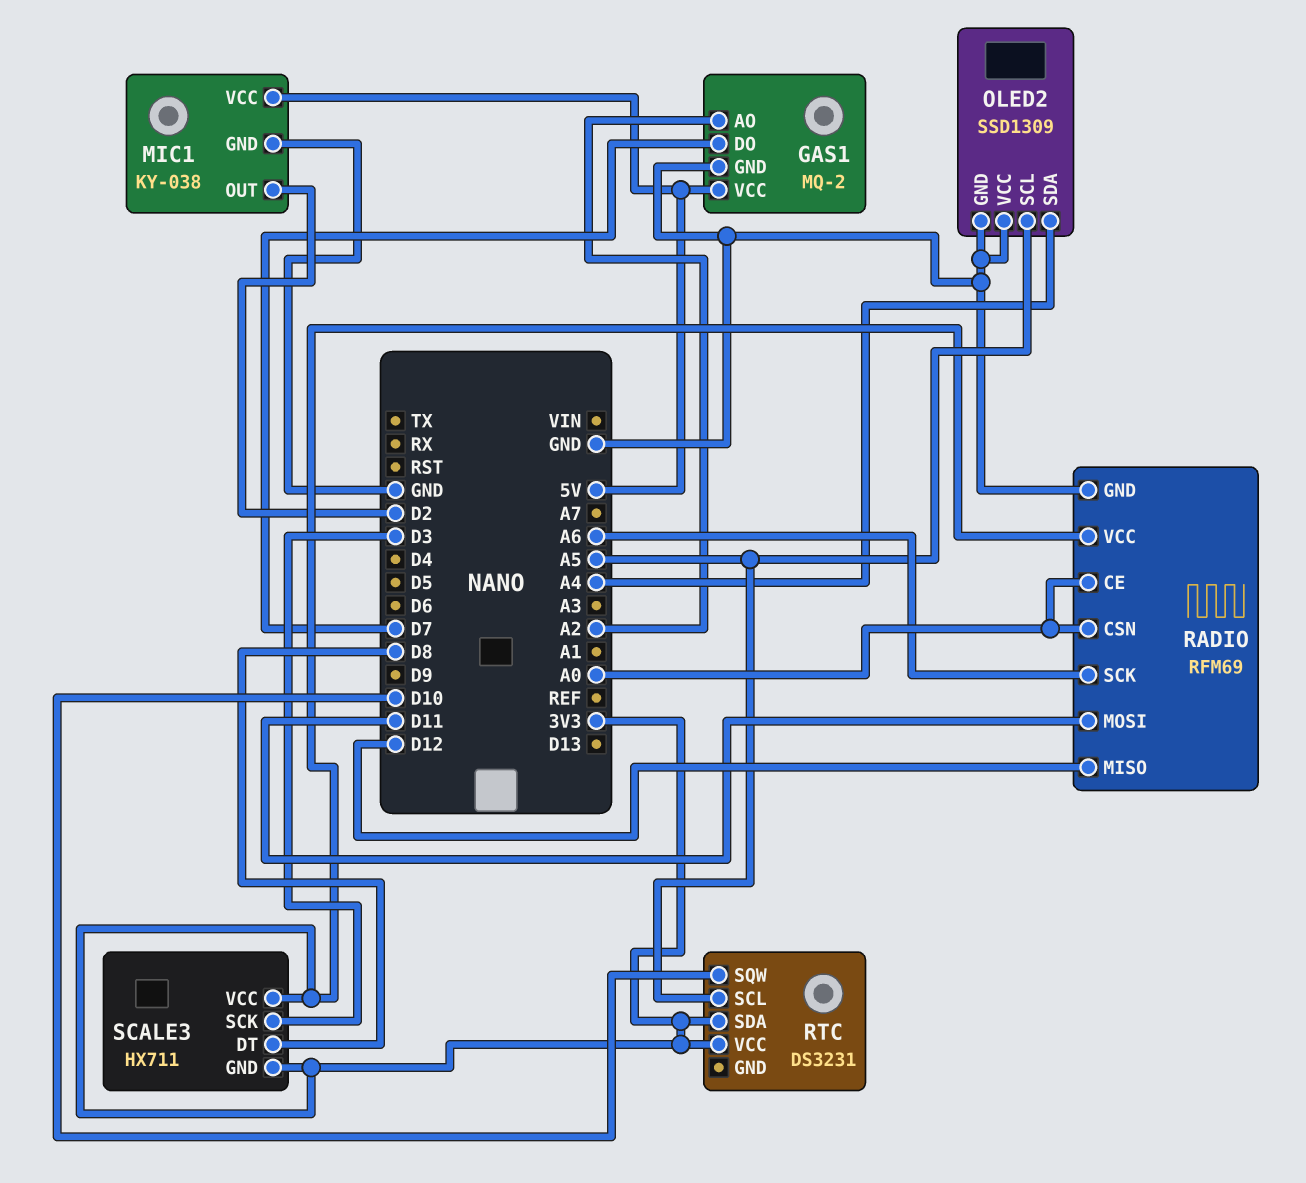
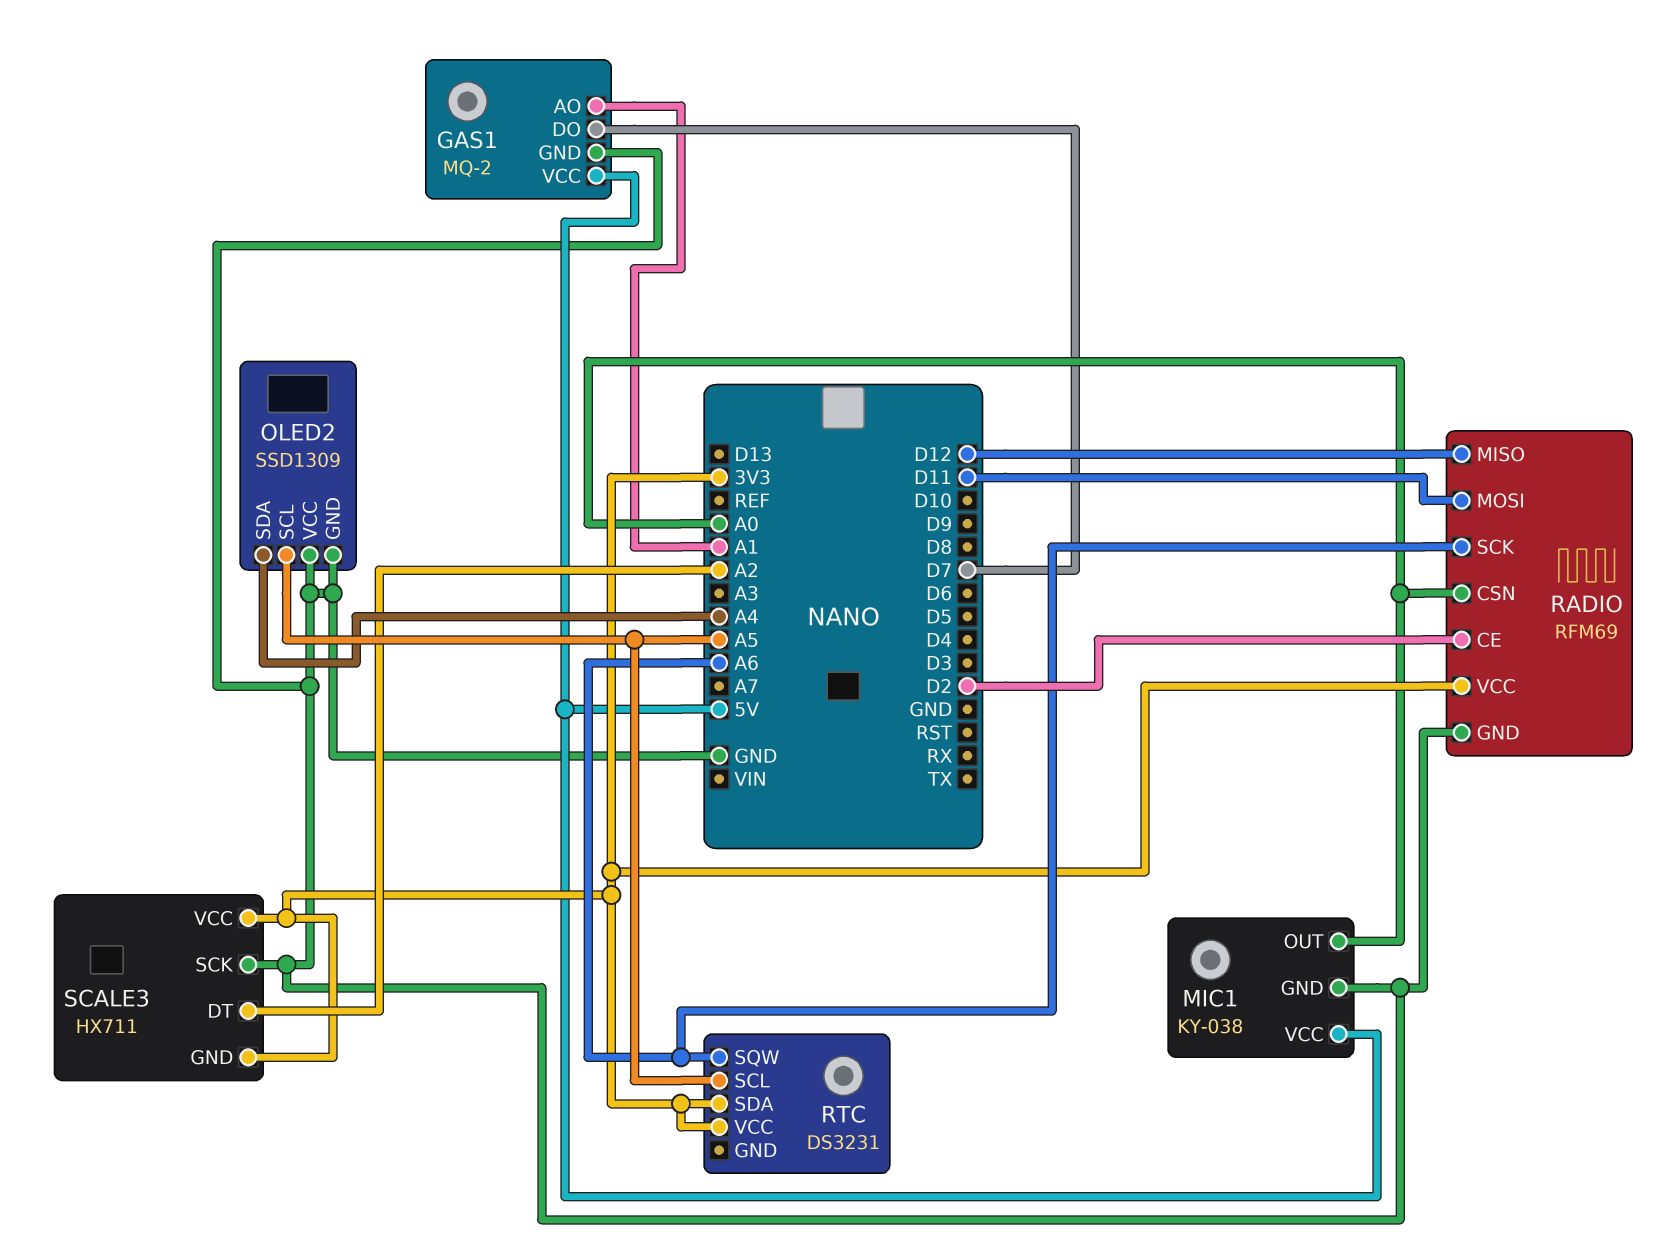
GAS1 pin AO: A2 -> A1
MIC1 pin OUT: D2 -> A0
RADIO pin CE: A0 -> D2
RTC pin SQW: D10 -> A6
SCALE3 pin DT: D8 -> A2
SCALE3 pin SCK: D3 -> GND

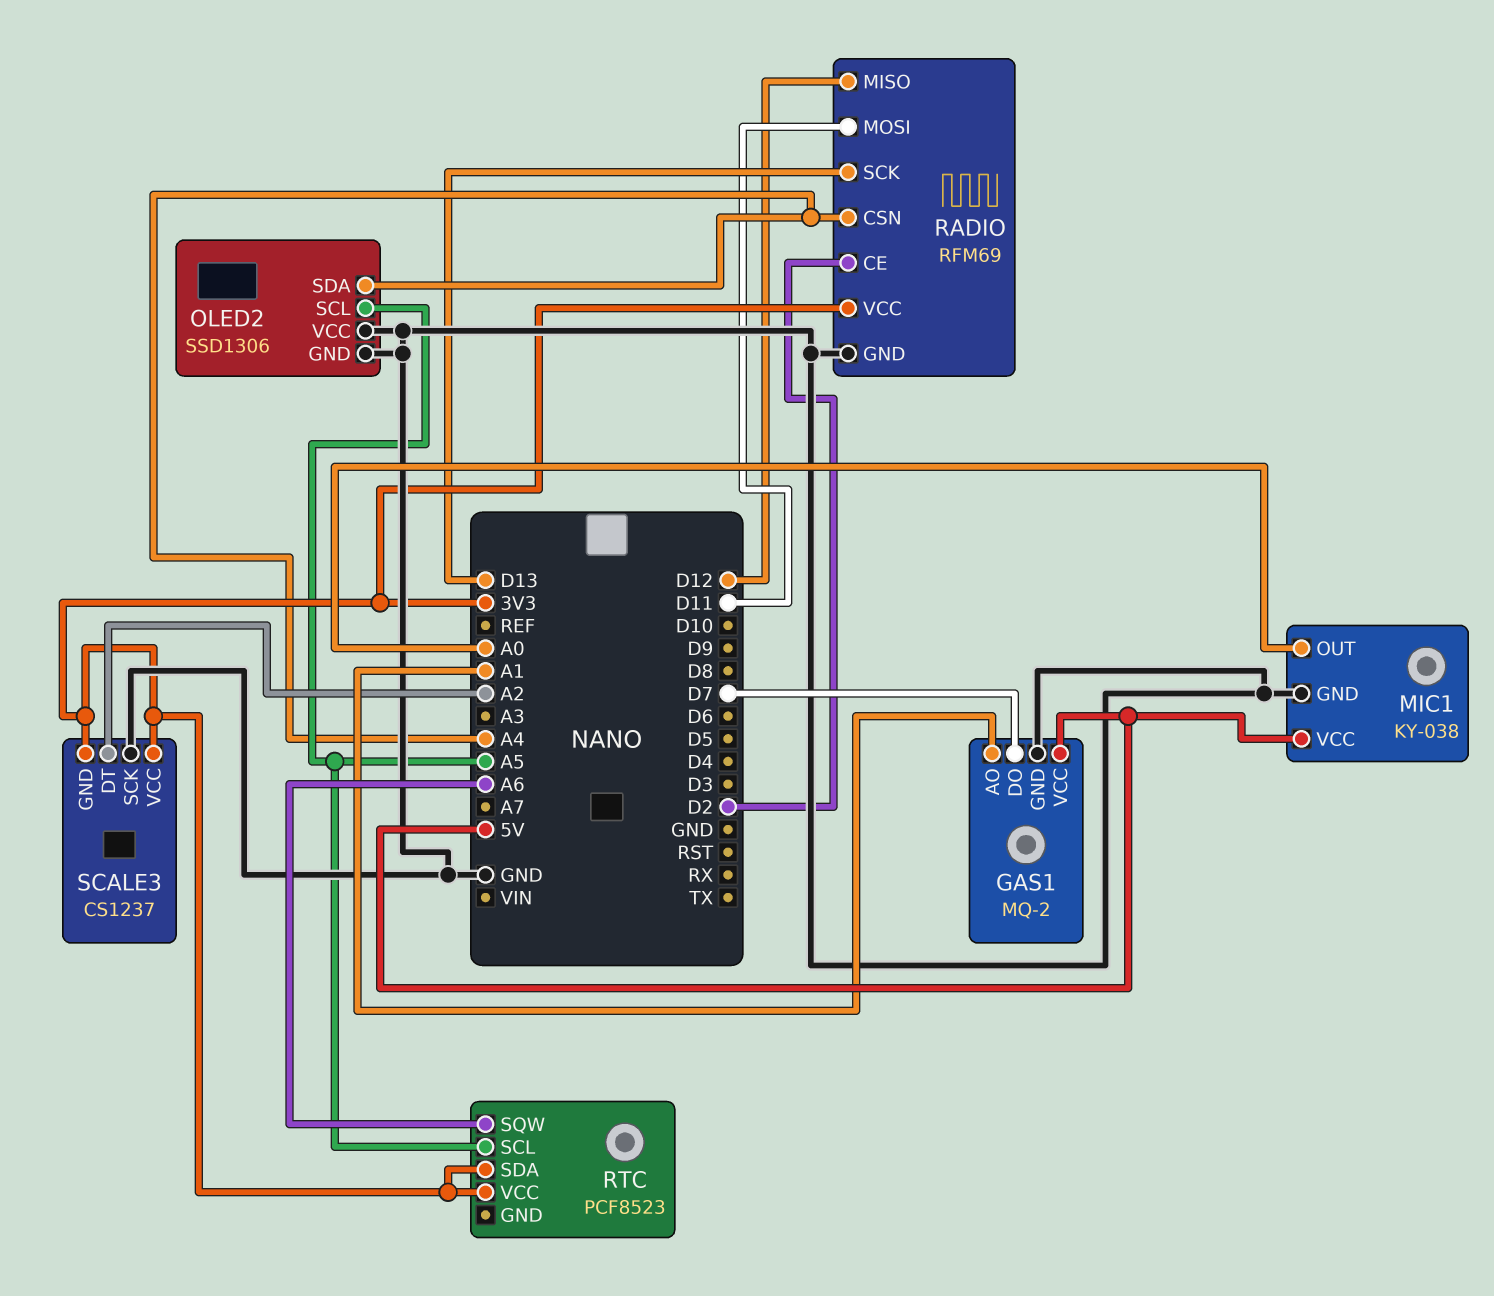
OLED2: SSD1309 -> SSD1306
RADIO pin CSN: A0 -> A4
RADIO pin SCK: A6 -> D13
RTC: DS3231 -> PCF8523
SCALE3: HX711 -> CS1237

